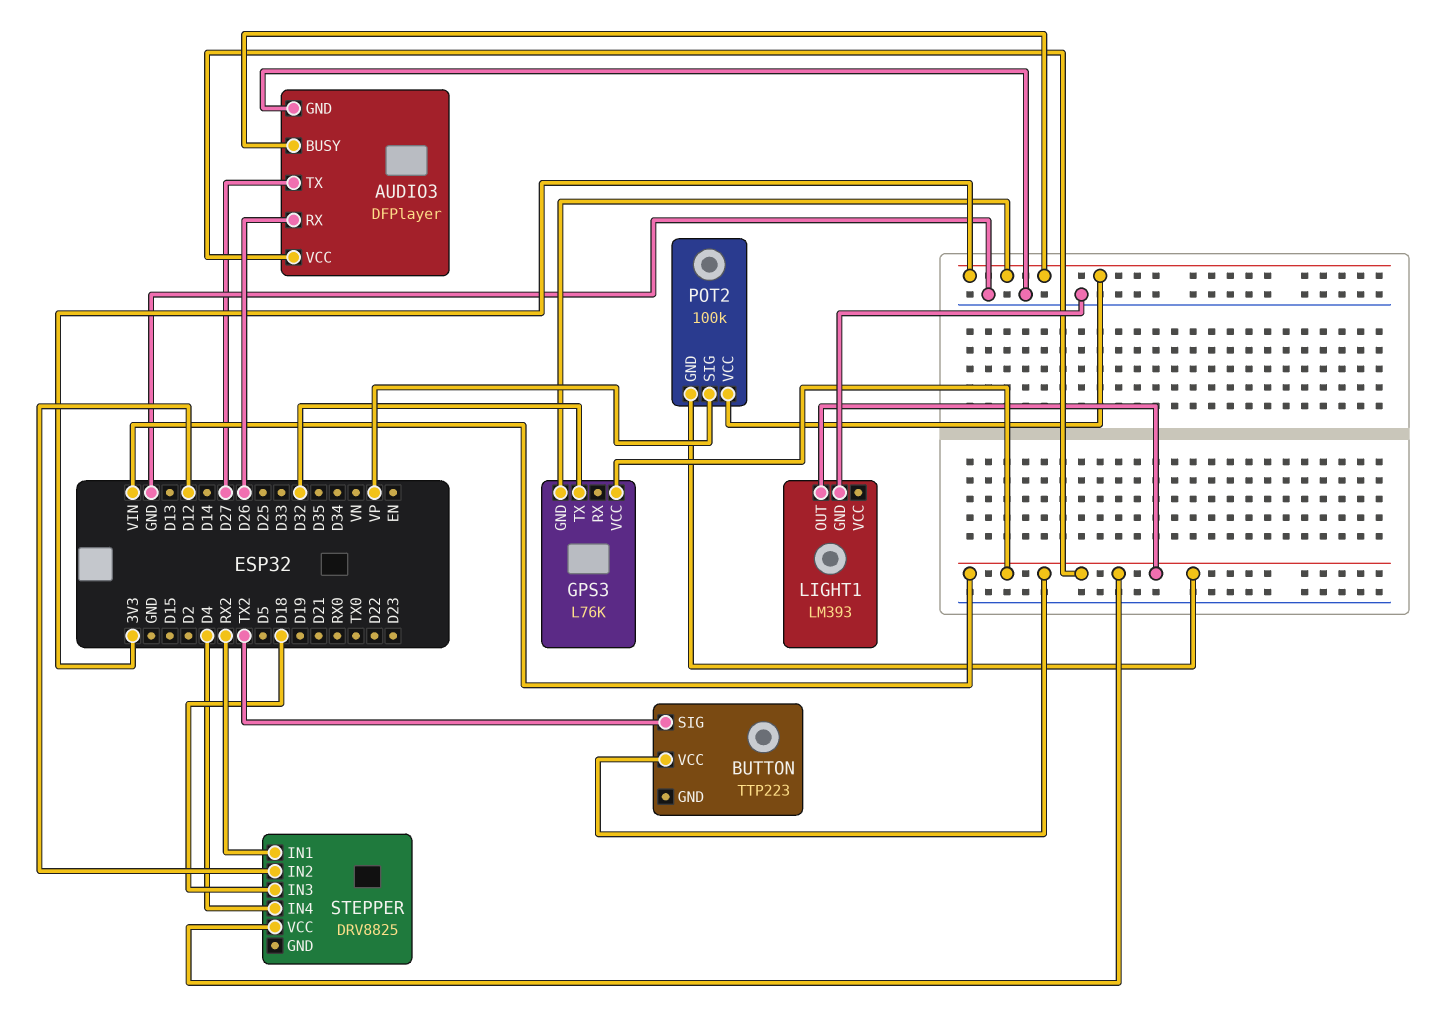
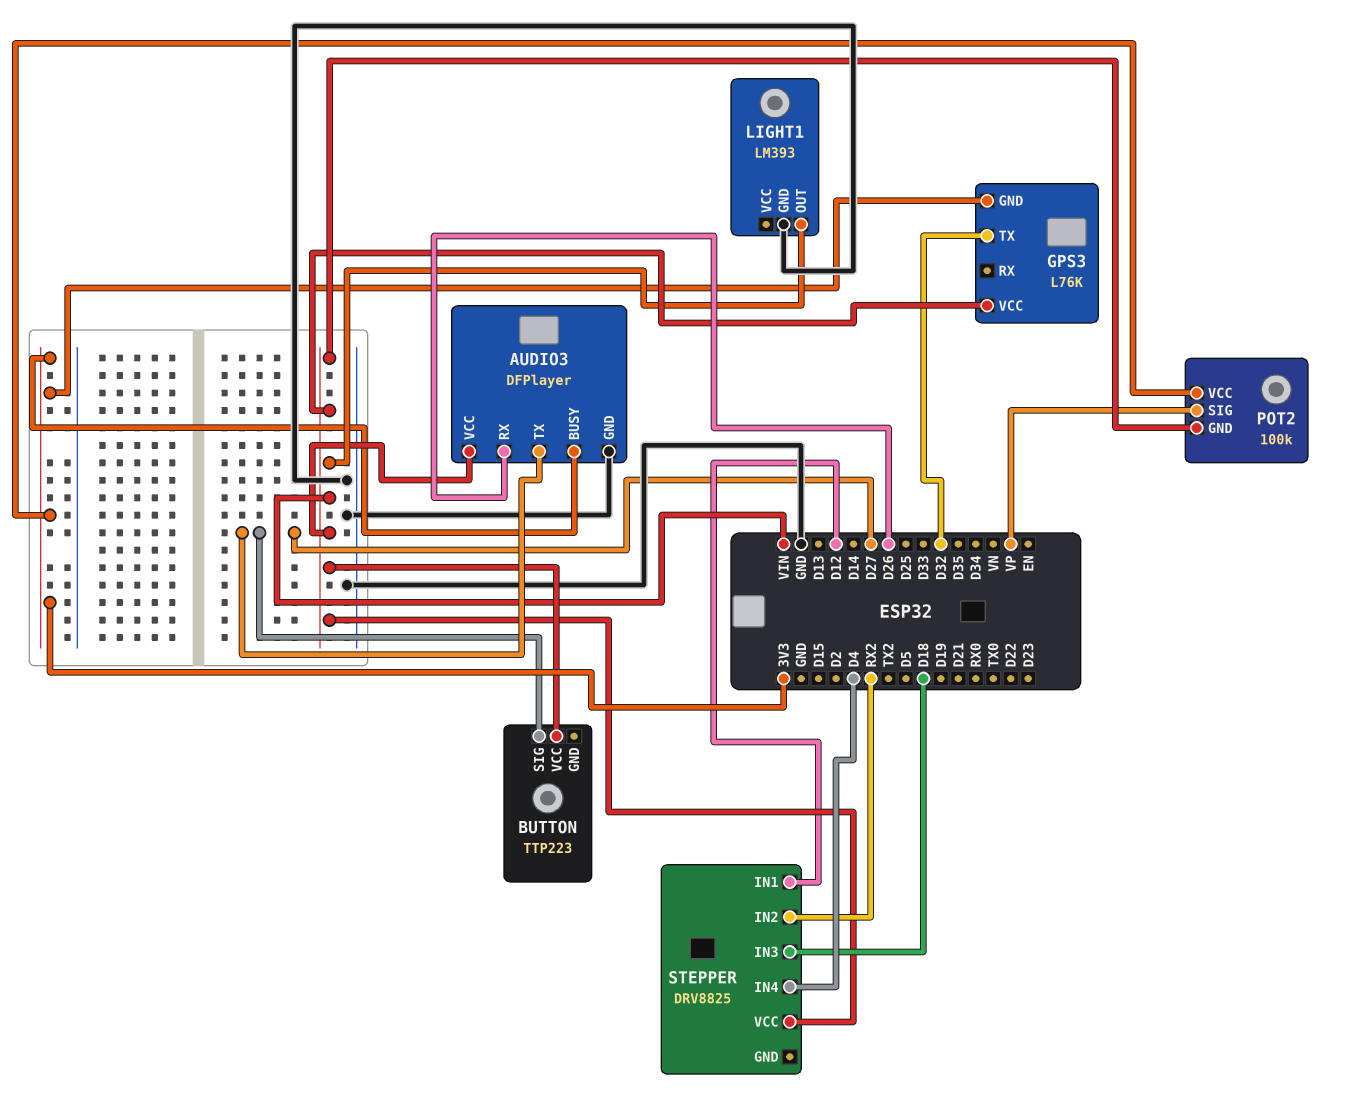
BUTTON pin SIG: TX2 -> D27
STEPPER pin IN1: RX2 -> D12
STEPPER pin IN2: D12 -> RX2

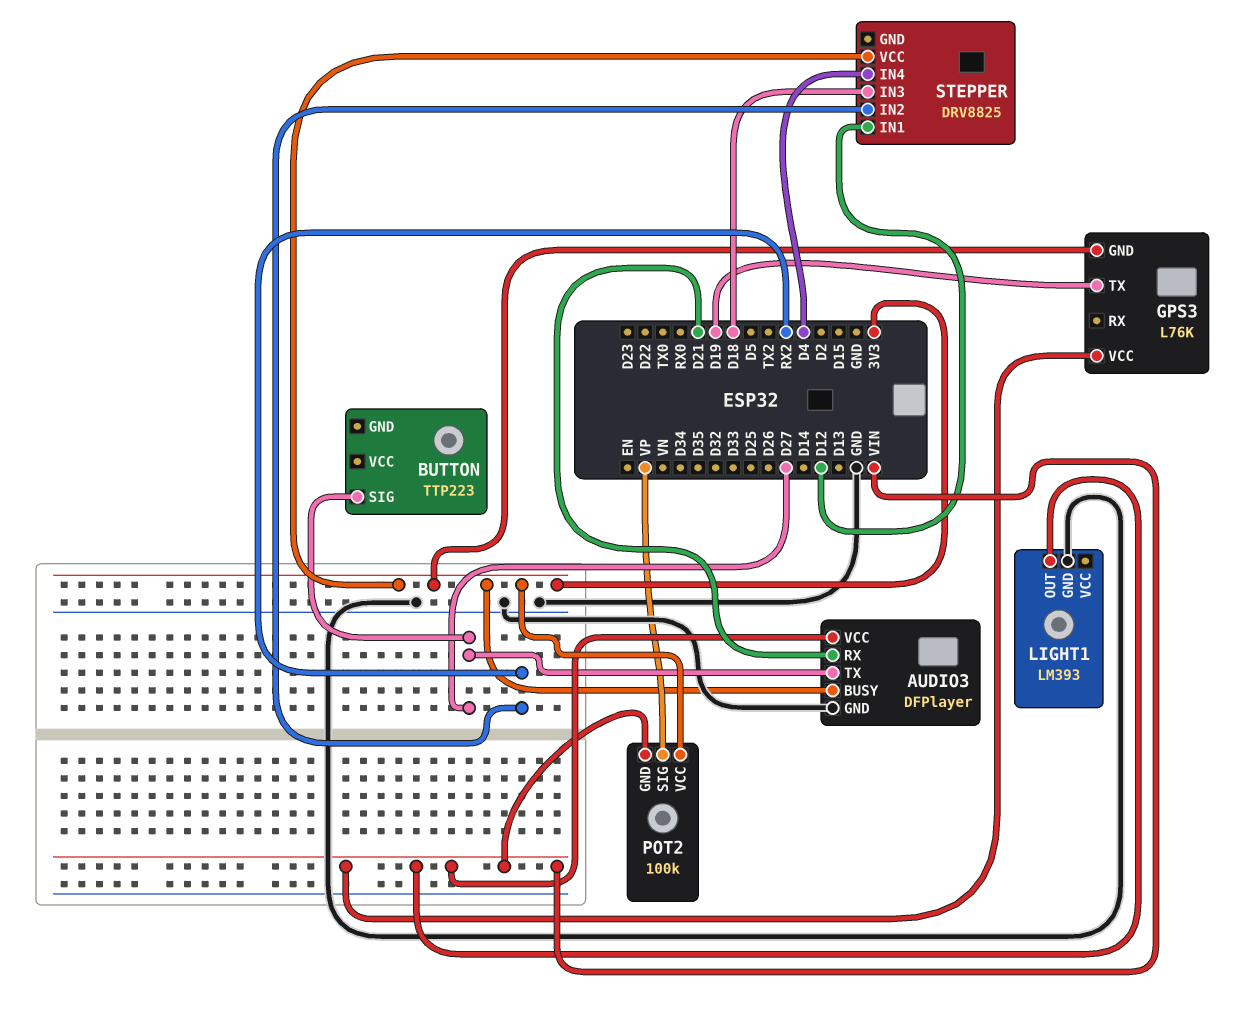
AUDIO3 pin RX: D26 -> D21
BUTTON pin VCC: VIN -> none
GPS3 pin TX: D32 -> D19
STEPPER pin VCC: VIN -> 3V3

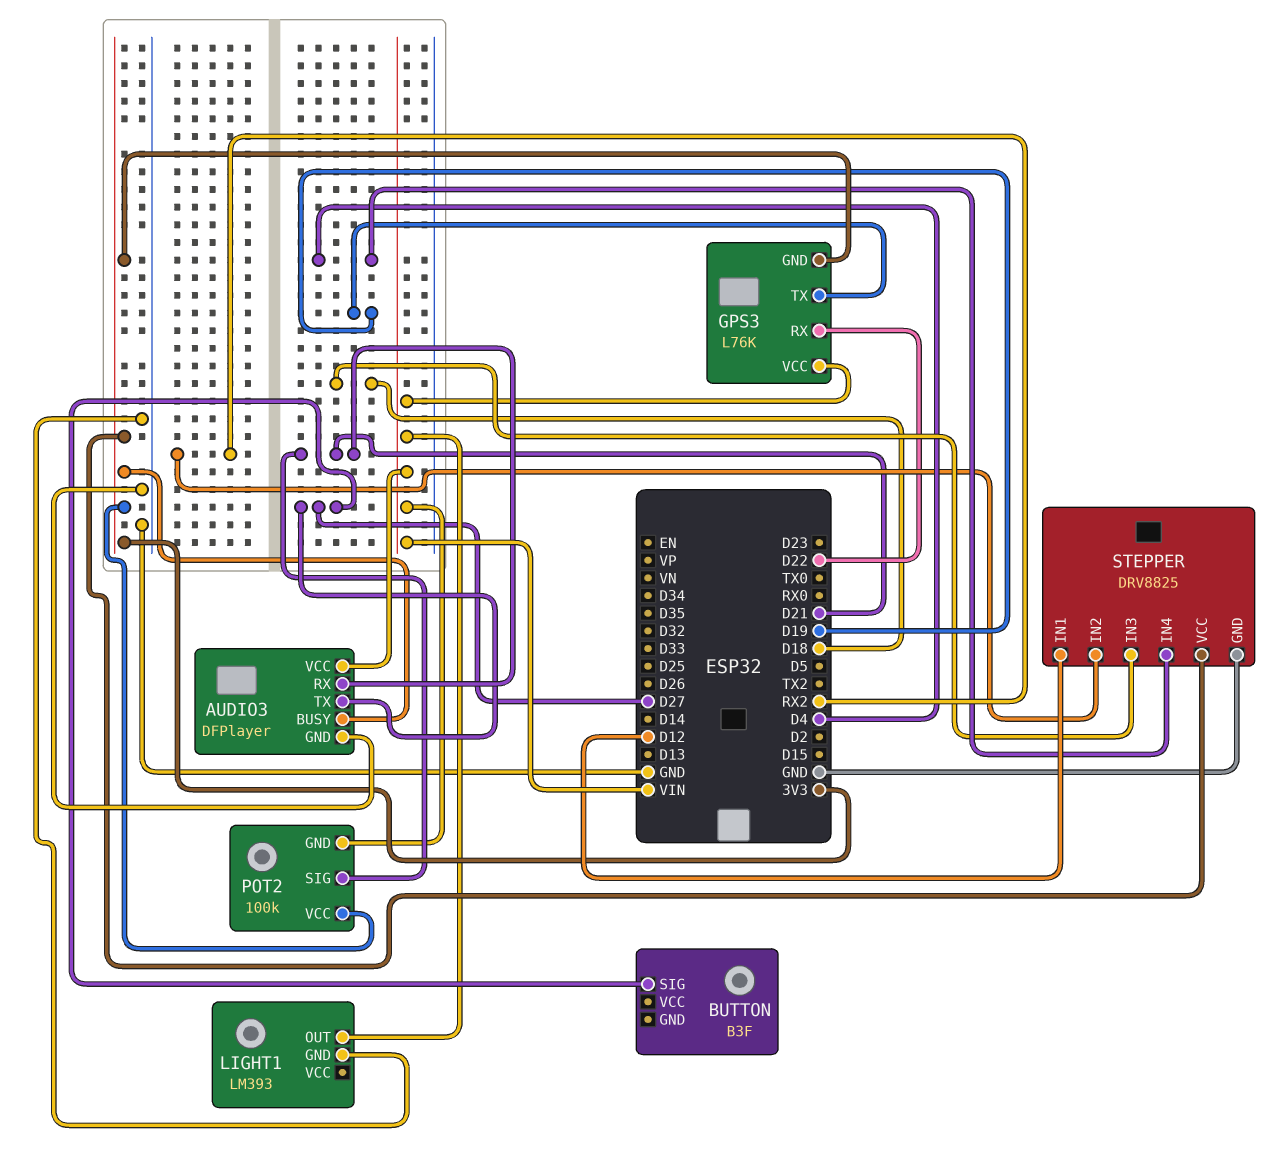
BUTTON: TTP223 -> B3F
GPS3 pin RX: none -> D22
POT2 pin SIG: VP -> D21
STEPPER pin GND: none -> GND

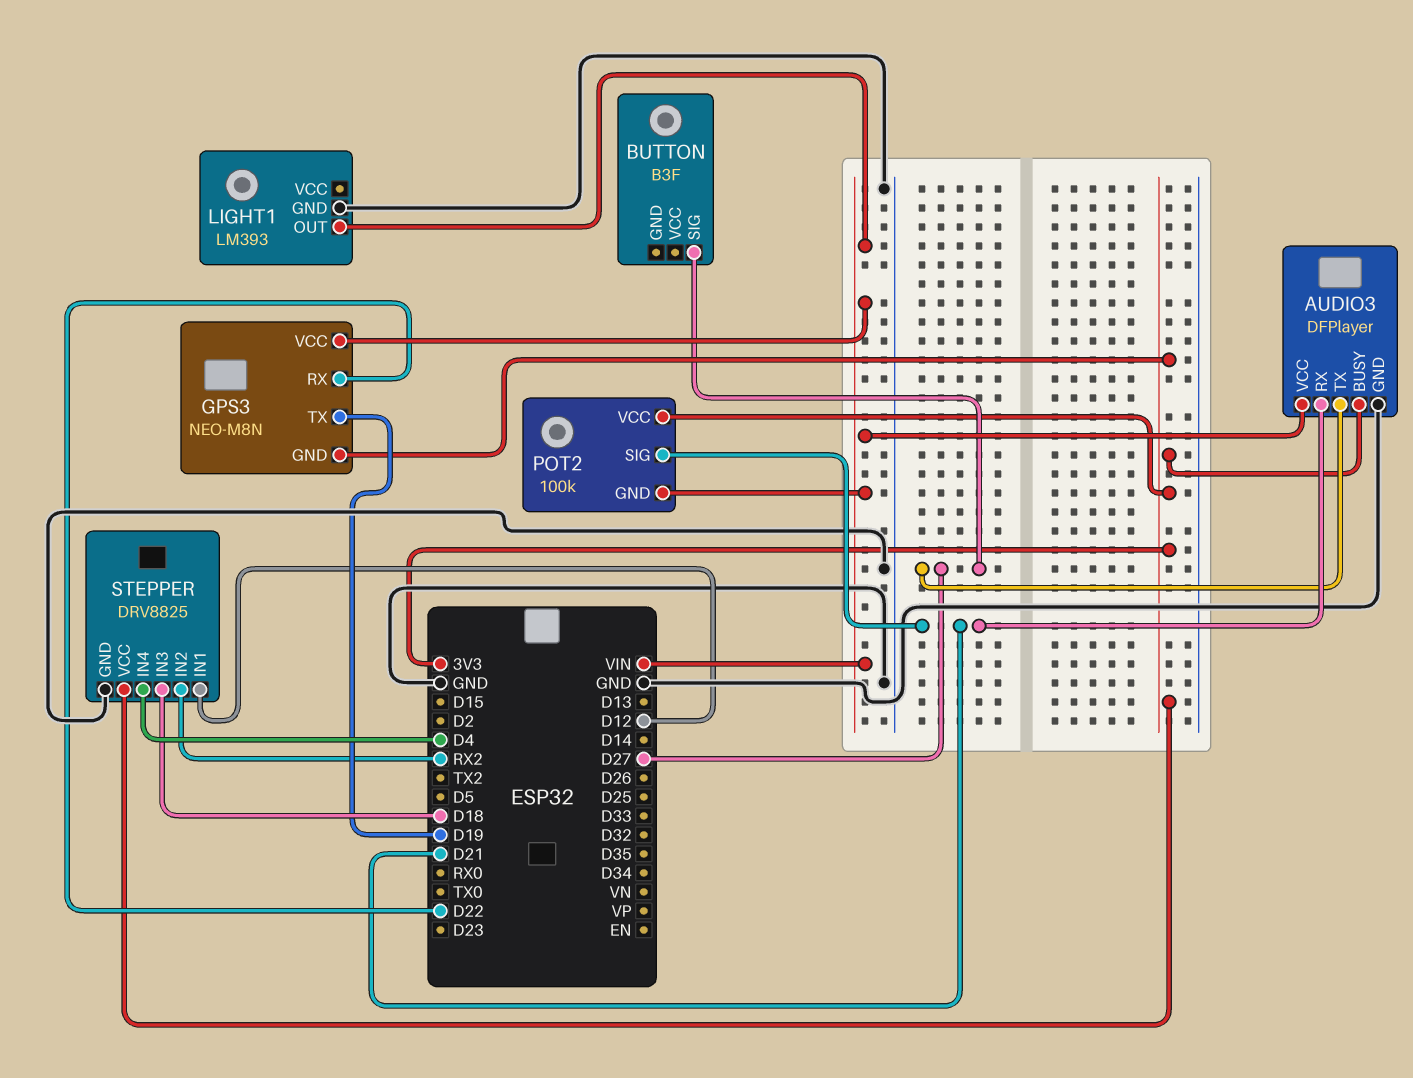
GPS3: L76K -> NEO-M8N

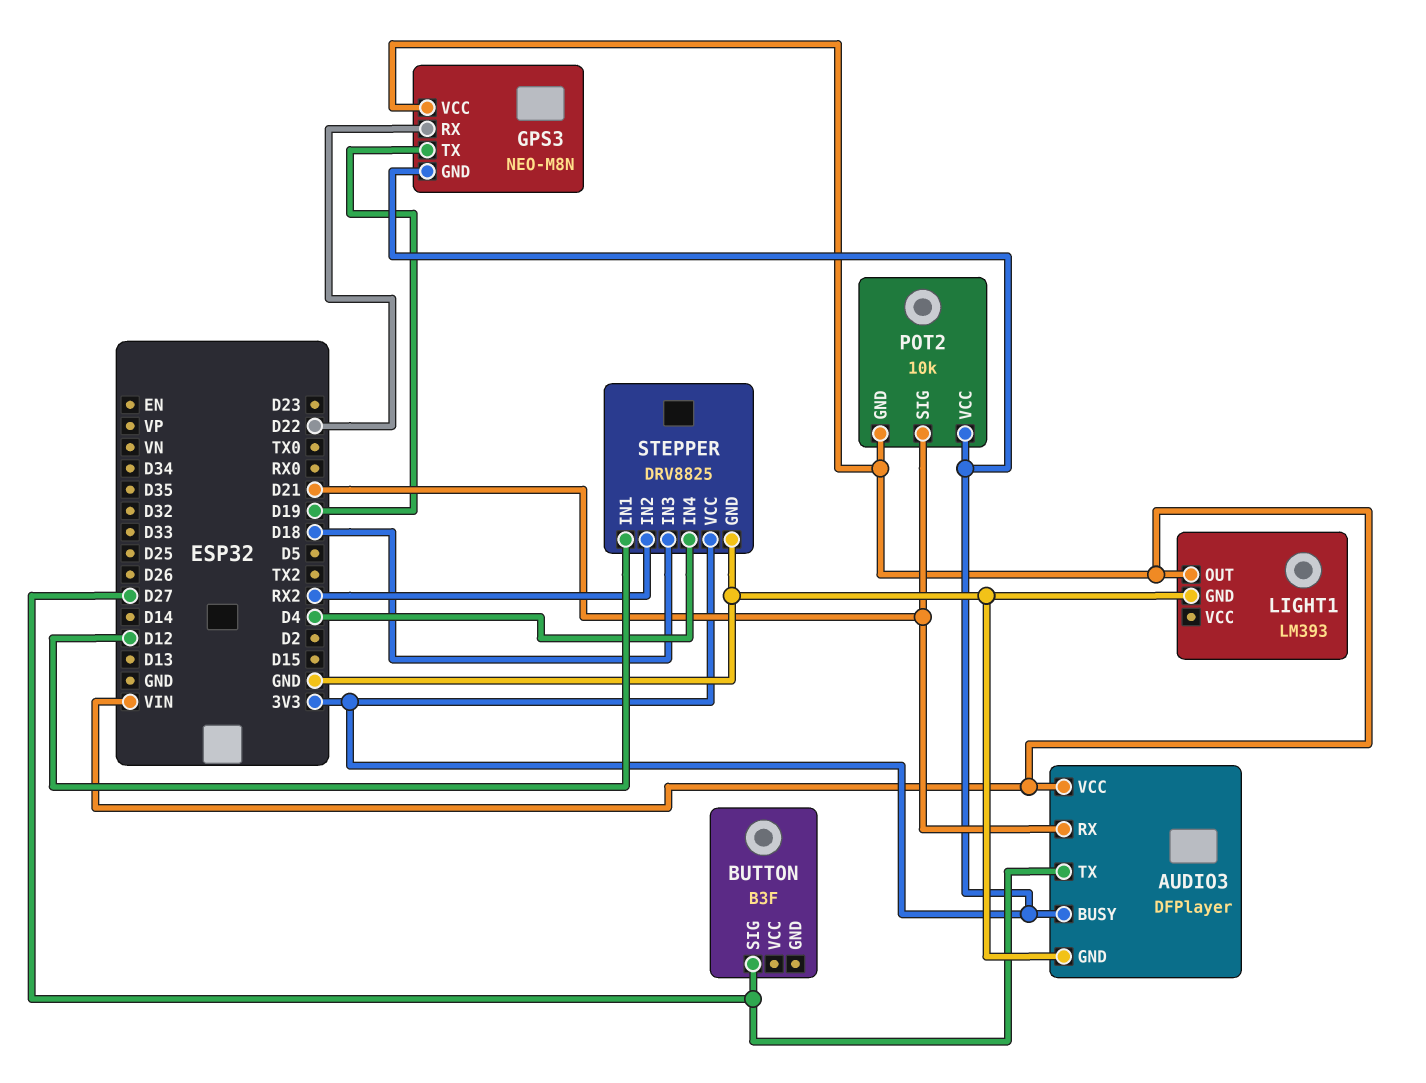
POT2: 100k -> 10k

